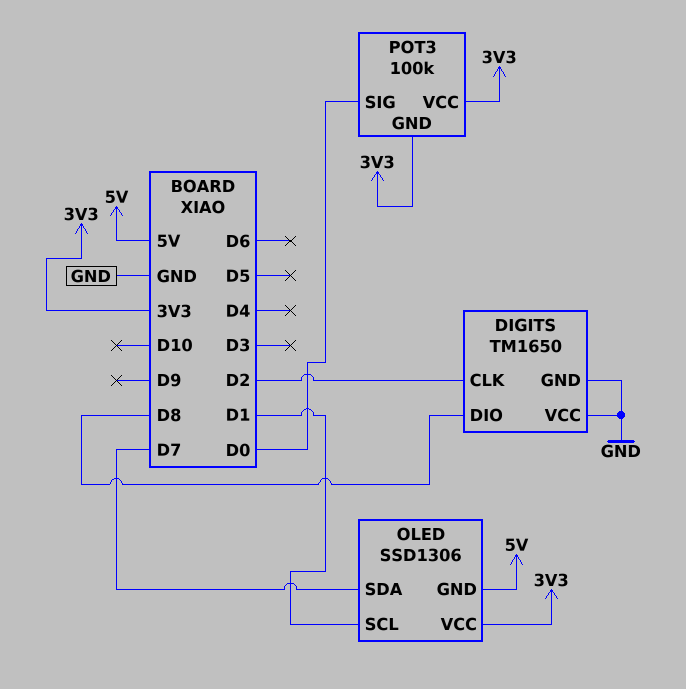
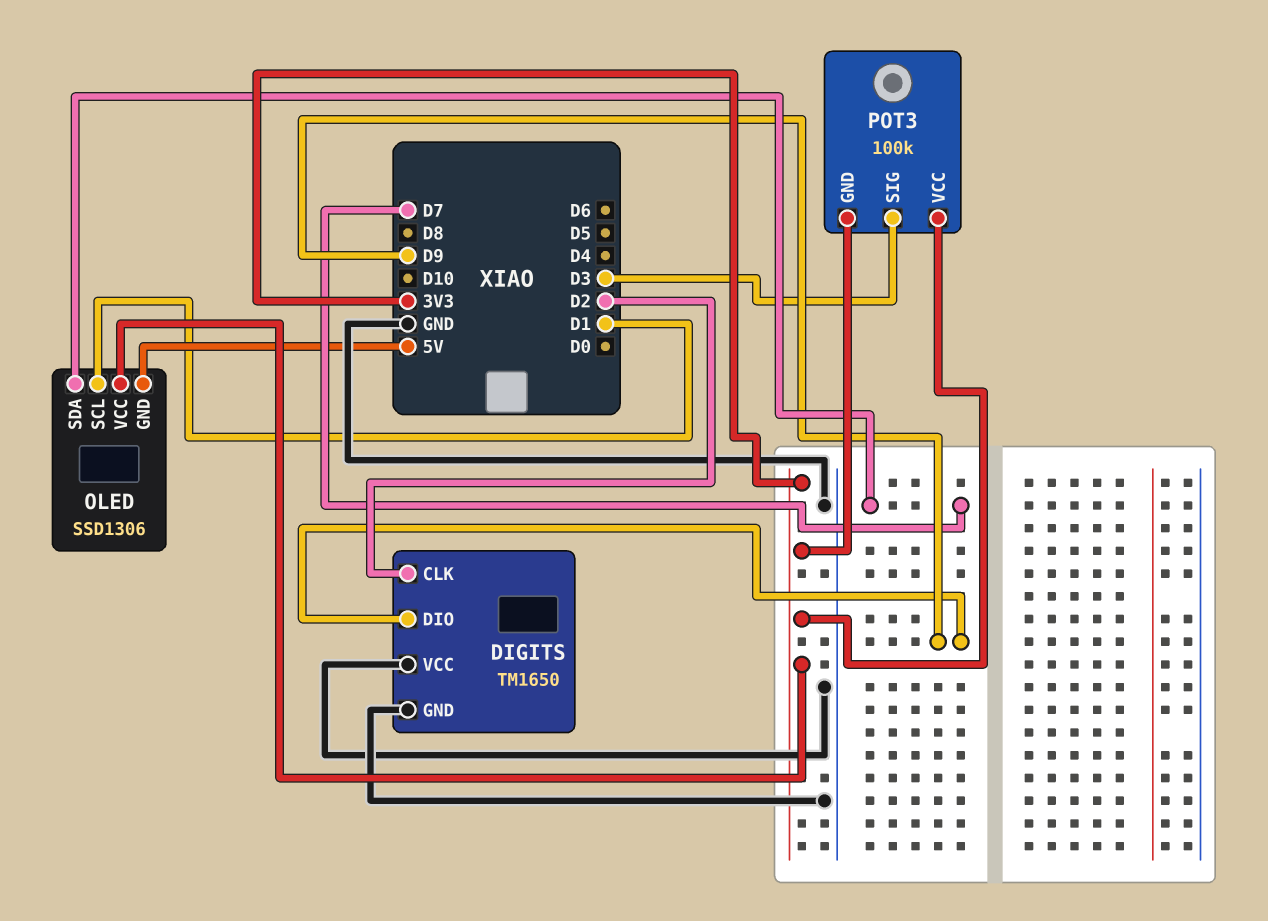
DIGITS pin DIO: D8 -> D9
POT3 pin SIG: D0 -> D3

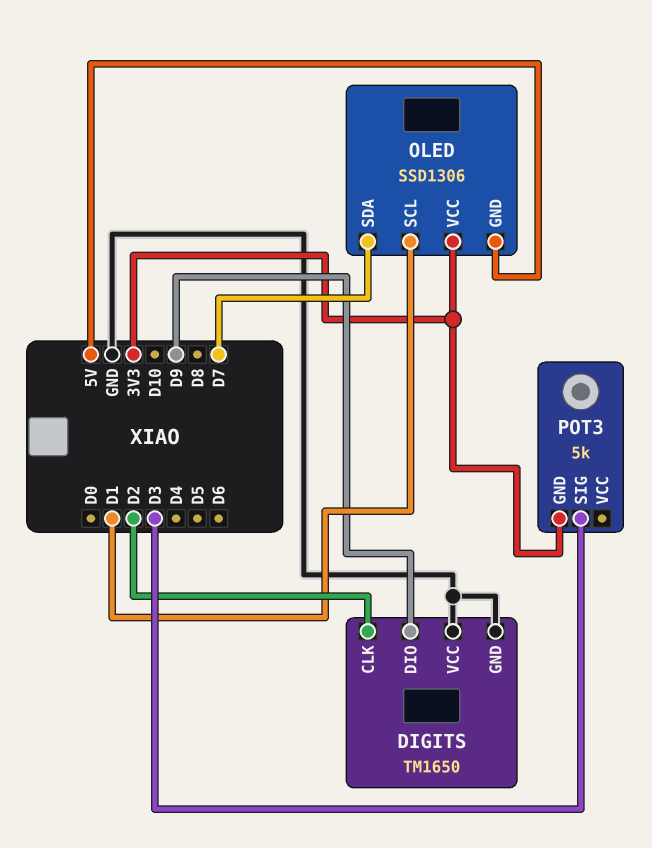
POT3: 100k -> 5k
POT3 pin VCC: 3V3 -> none

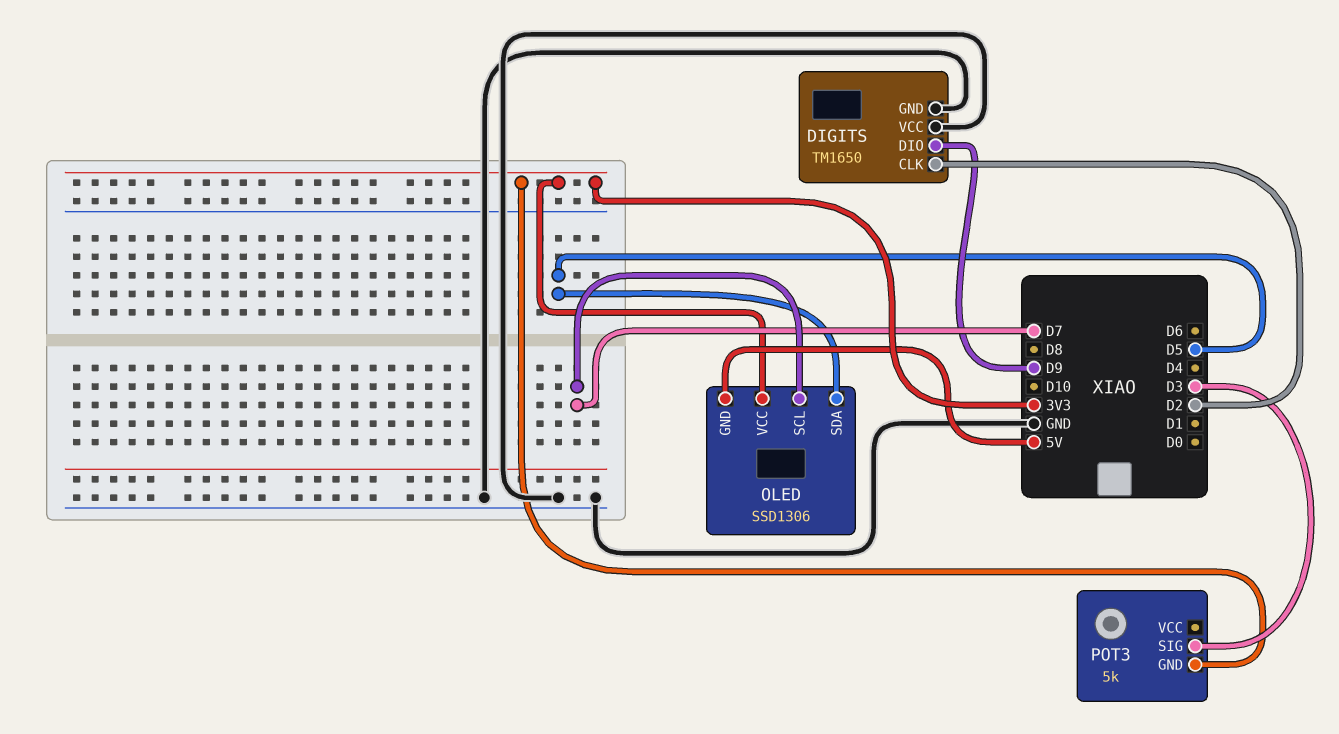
OLED pin SCL: D1 -> D7
OLED pin SDA: D7 -> D5

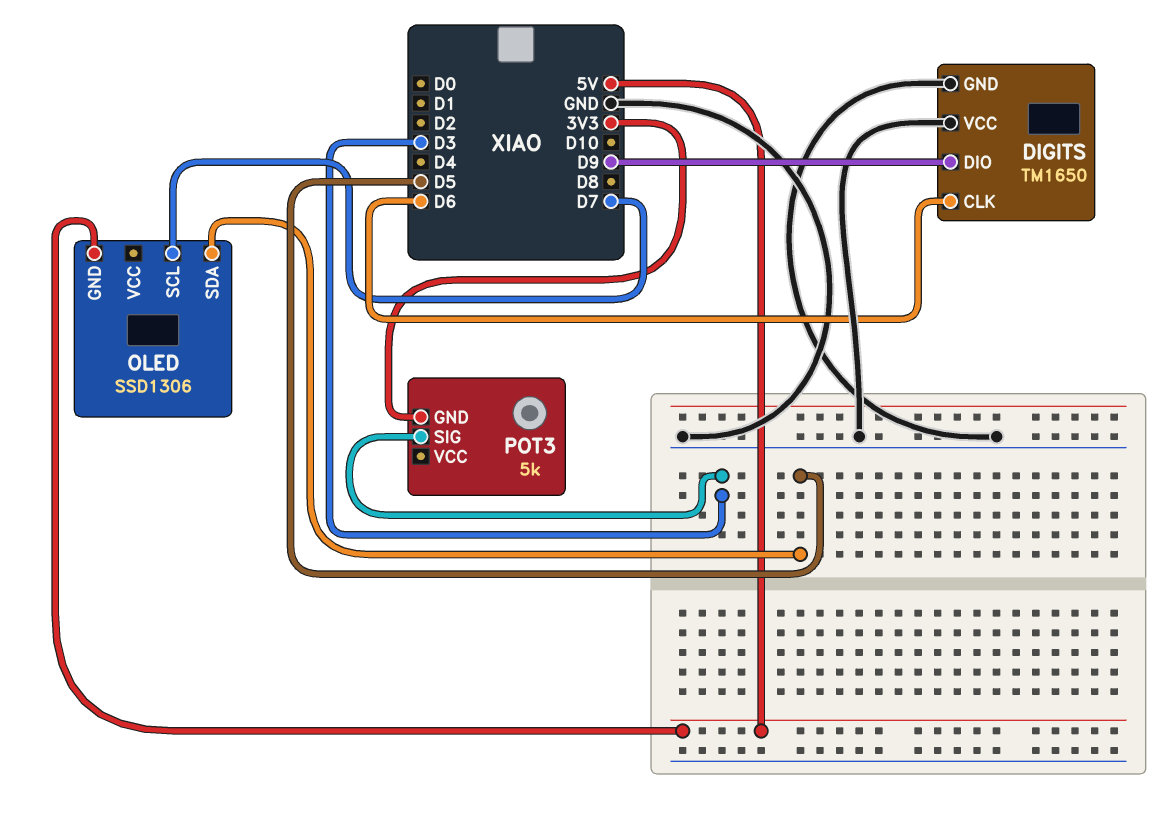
DIGITS pin CLK: D2 -> D6
OLED pin VCC: 3V3 -> none

